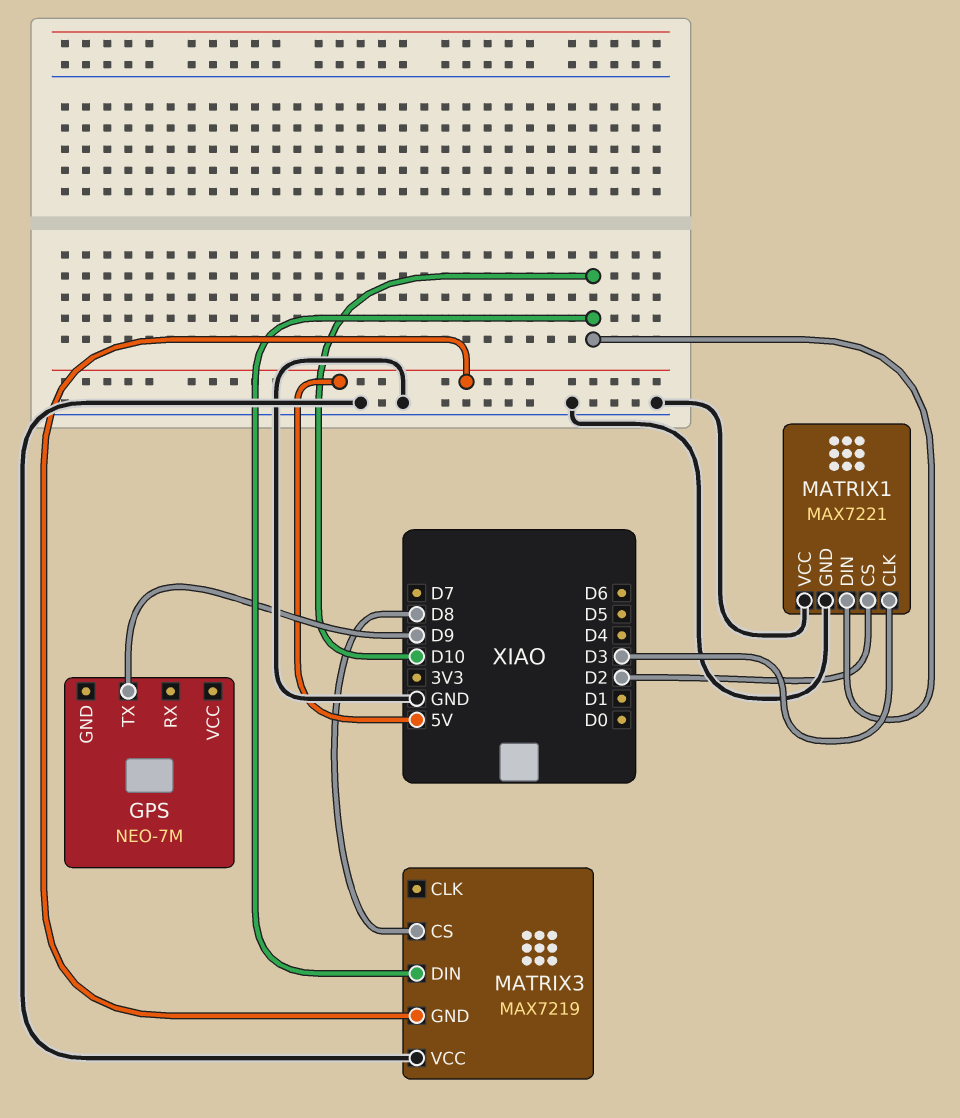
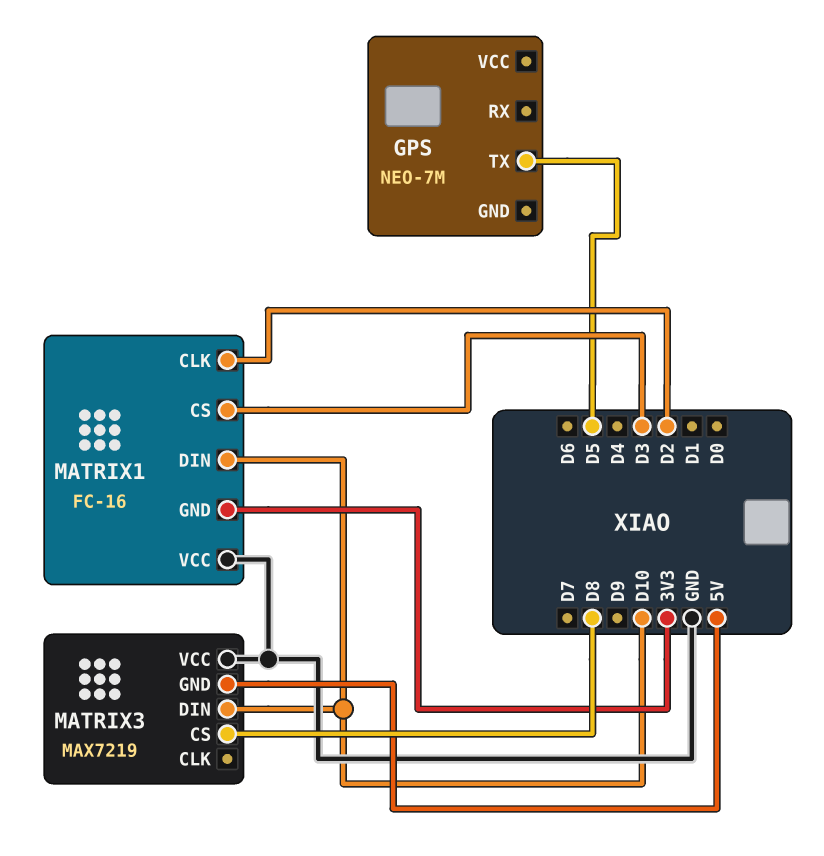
GPS pin TX: D9 -> D5
MATRIX1: MAX7221 -> FC-16
MATRIX1 pin CLK: D3 -> D2
MATRIX1 pin CS: D2 -> D3
MATRIX1 pin GND: GND -> 3V3

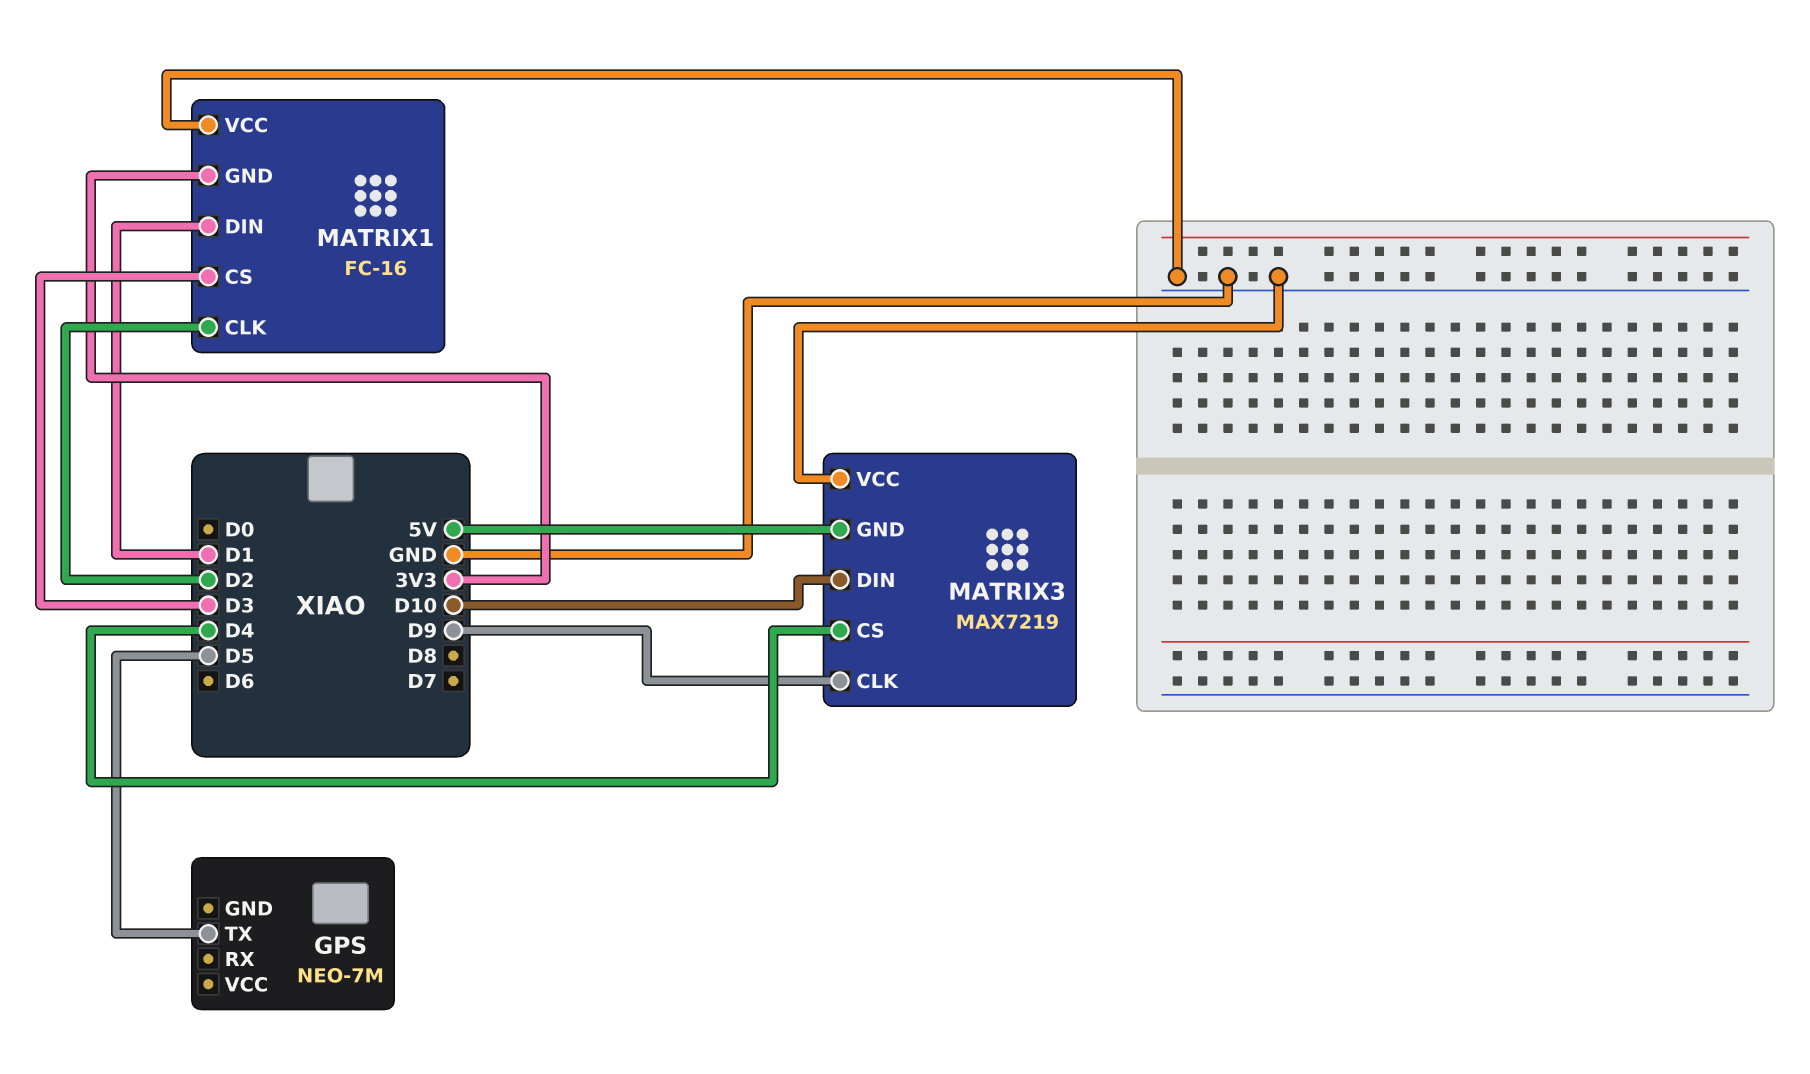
MATRIX1 pin DIN: D10 -> D1
MATRIX3 pin CLK: none -> D9
MATRIX3 pin CS: D8 -> D4

